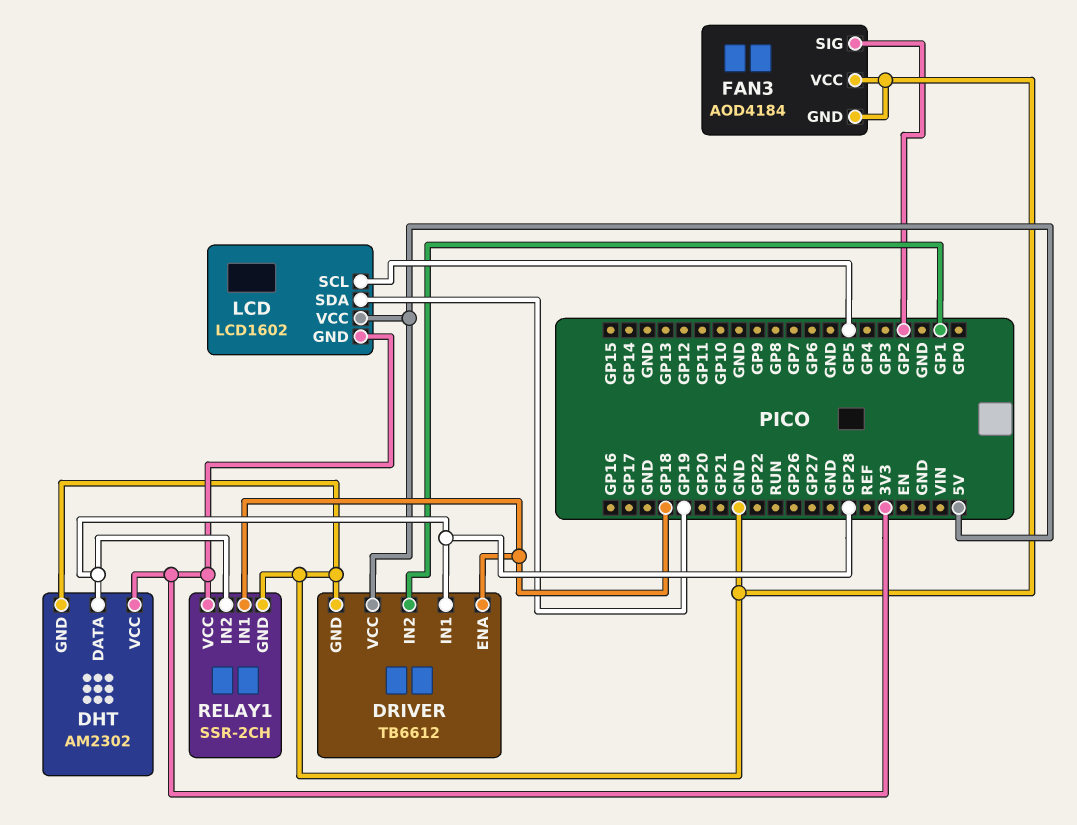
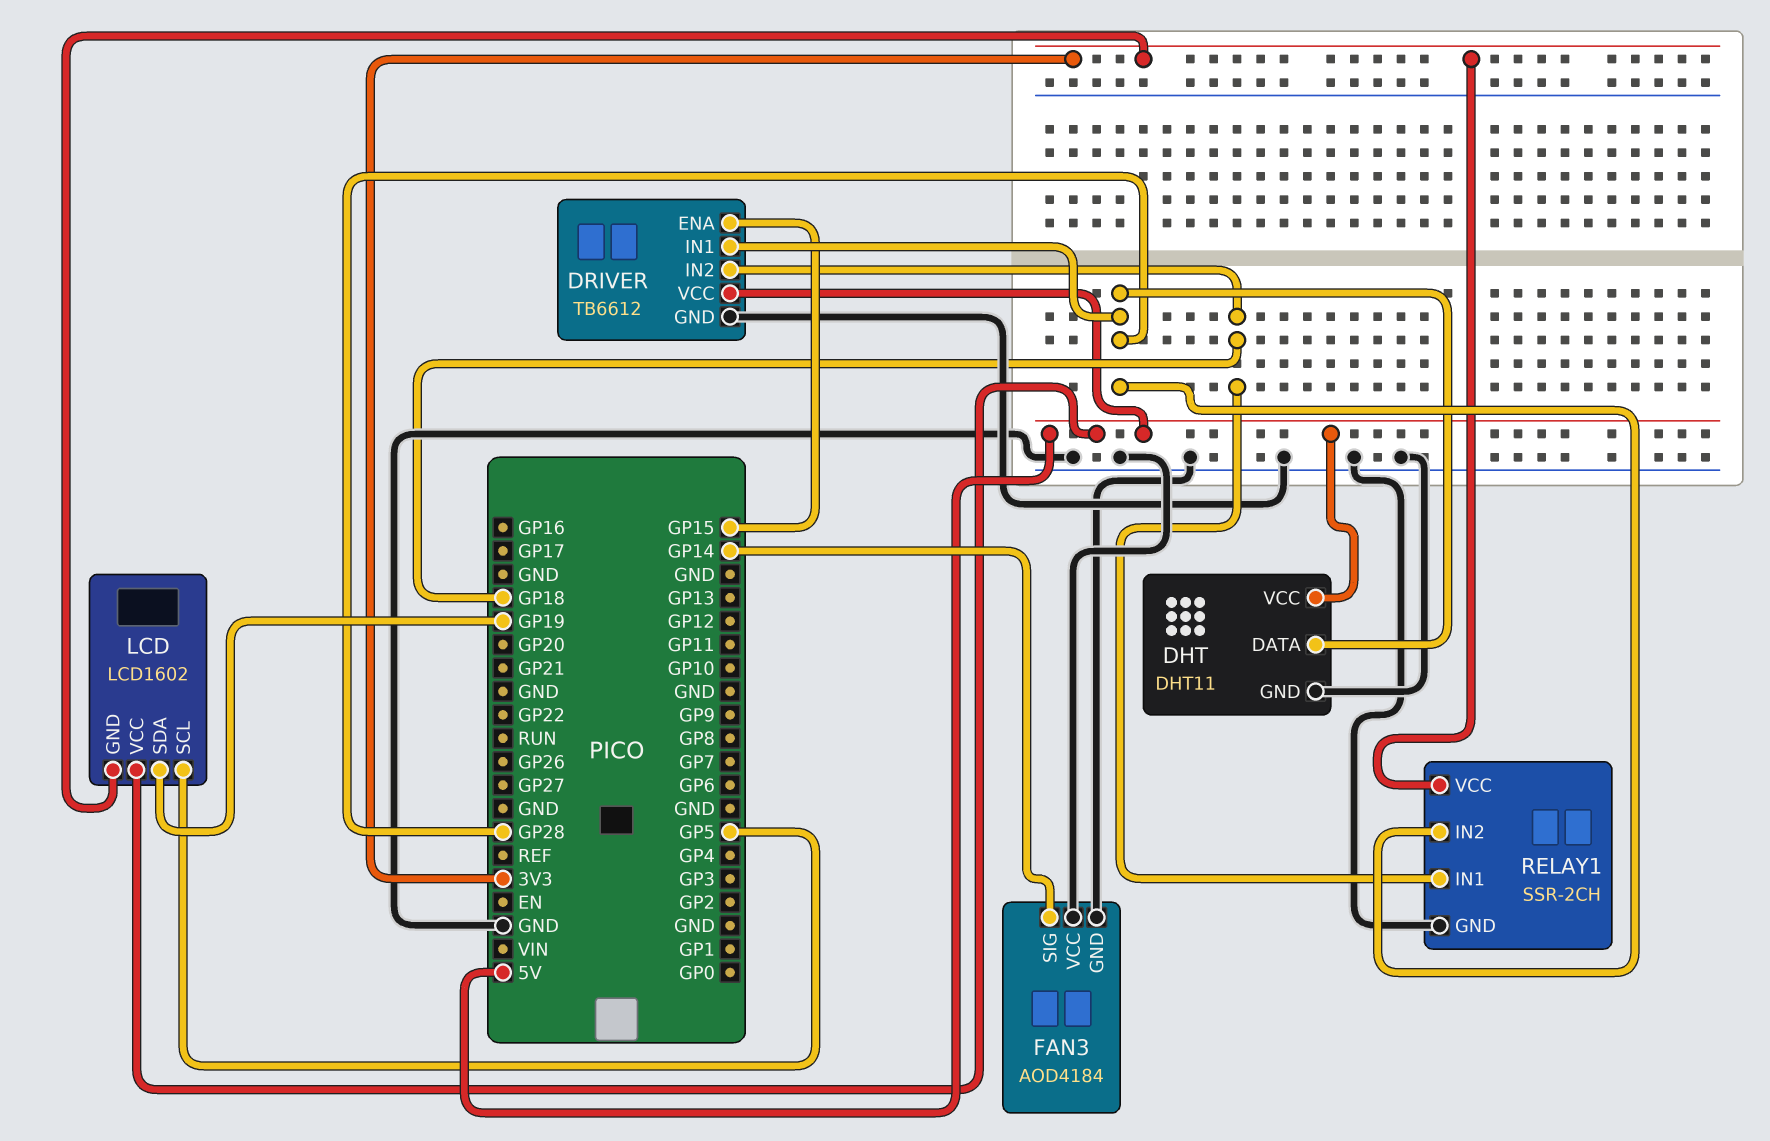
DHT: AM2302 -> DHT11
DHT pin VCC: 3V3 -> 5V
DRIVER pin ENA: GP18 -> GP15
DRIVER pin IN2: GP1 -> GP18
FAN3 pin SIG: GP2 -> GP14

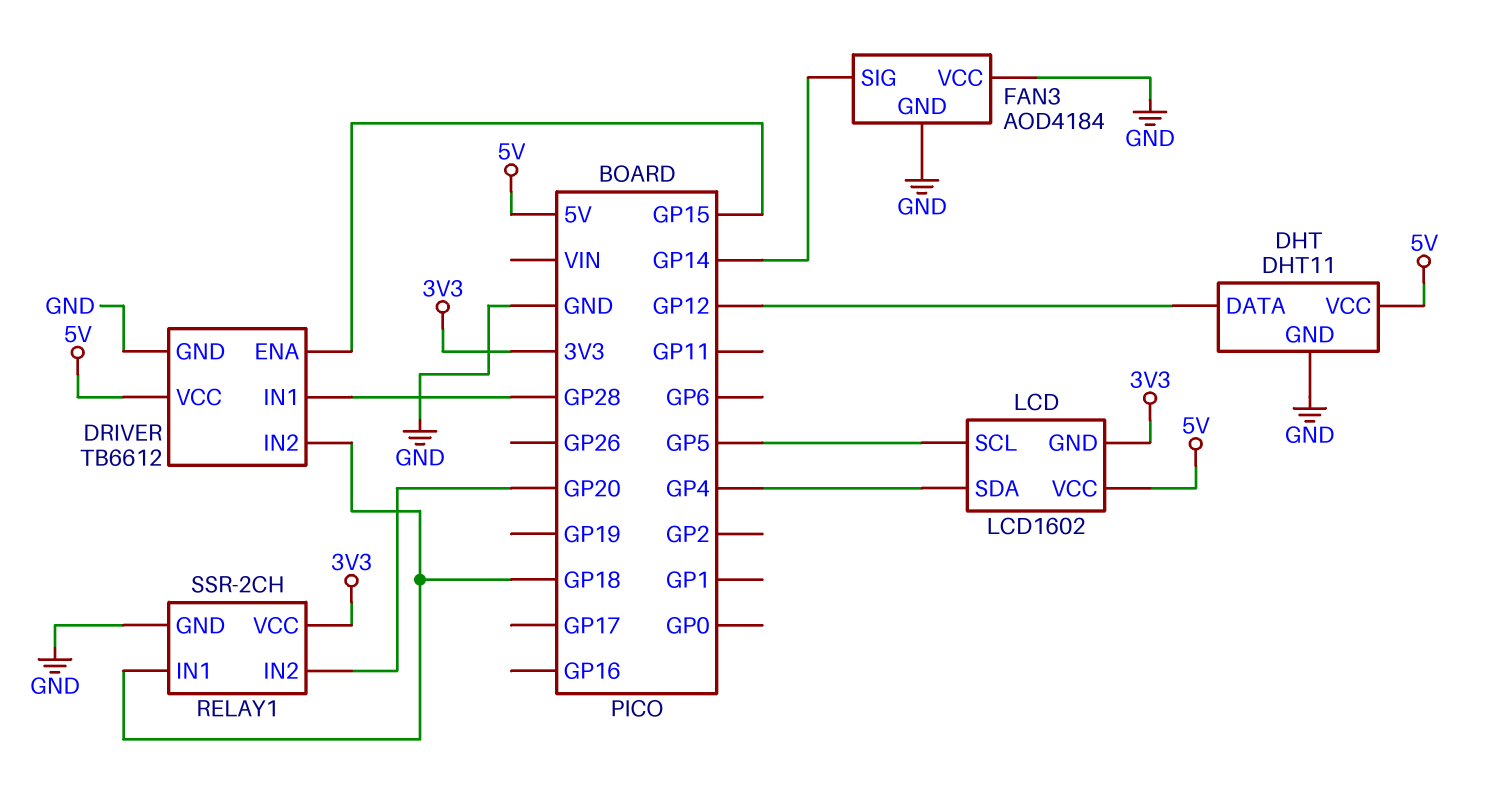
DHT pin DATA: GP28 -> GP12
LCD pin SDA: GP19 -> GP4
RELAY1 pin IN2: GP28 -> GP20

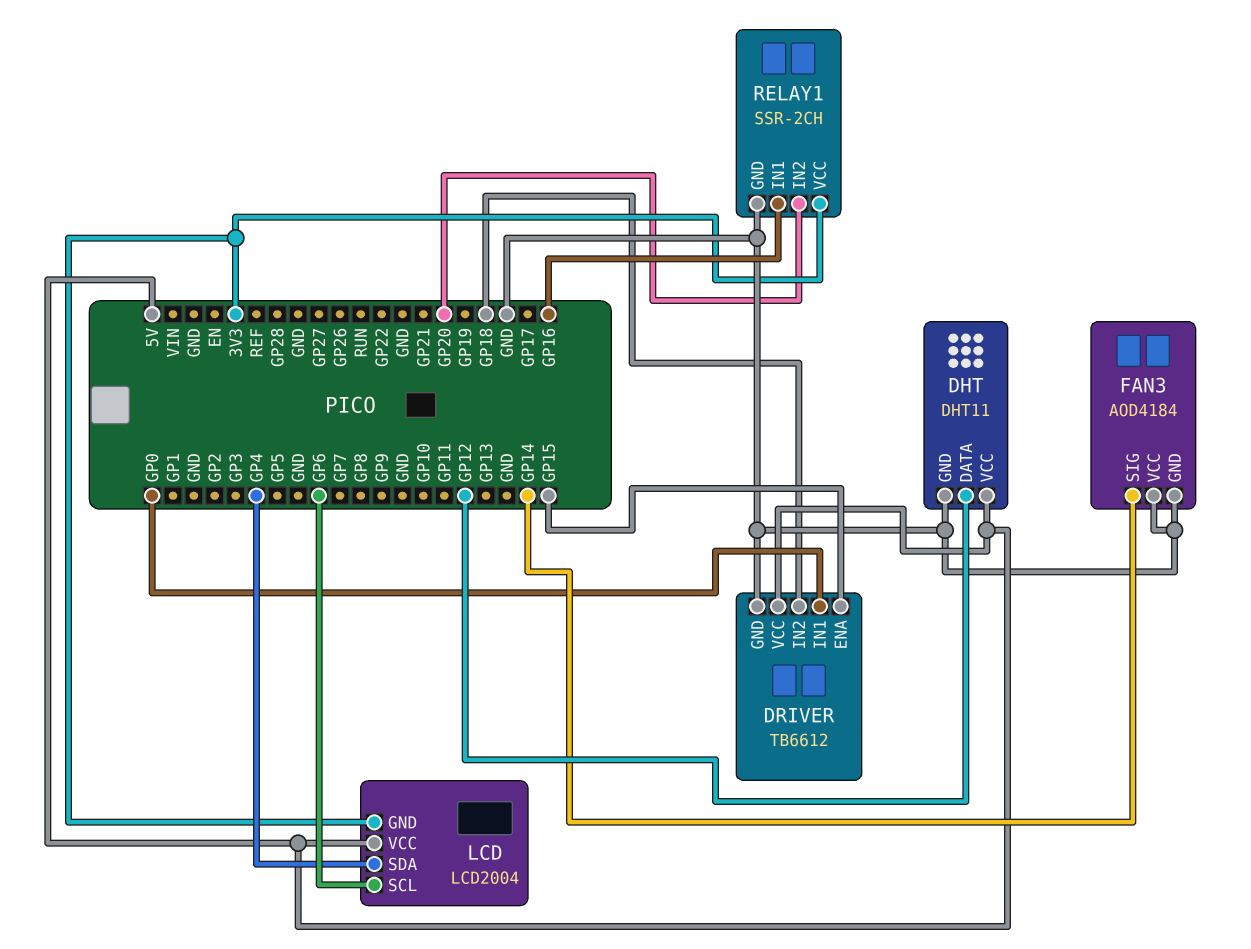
DRIVER pin IN1: GP28 -> GP0
LCD: LCD1602 -> LCD2004
LCD pin SCL: GP5 -> GP6
RELAY1 pin IN1: GP18 -> GP16

